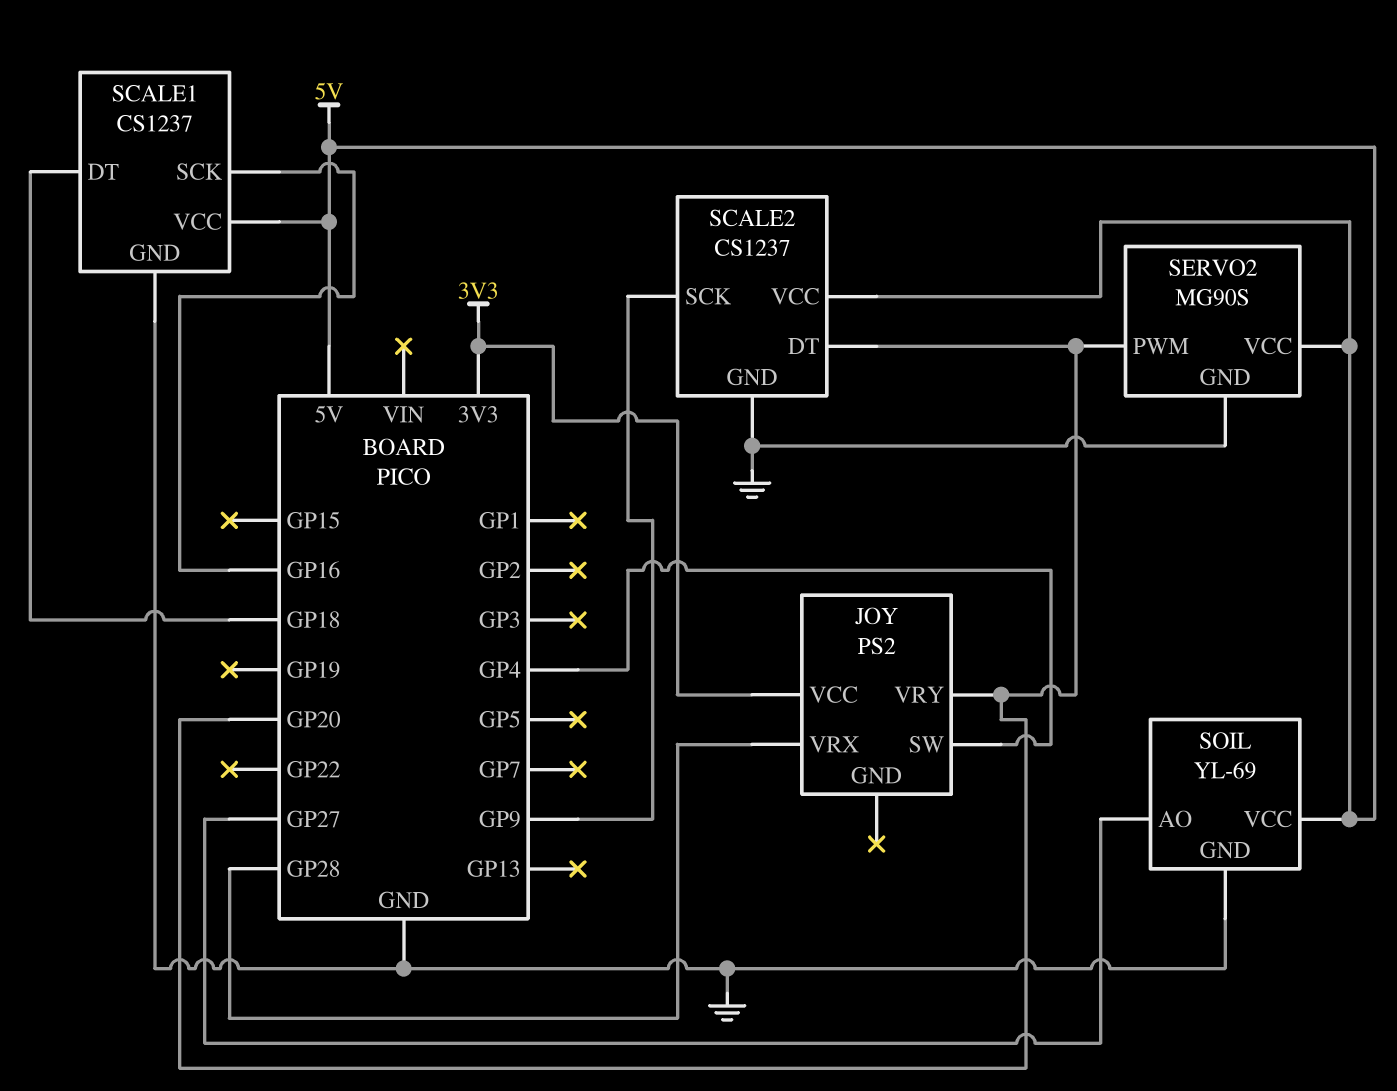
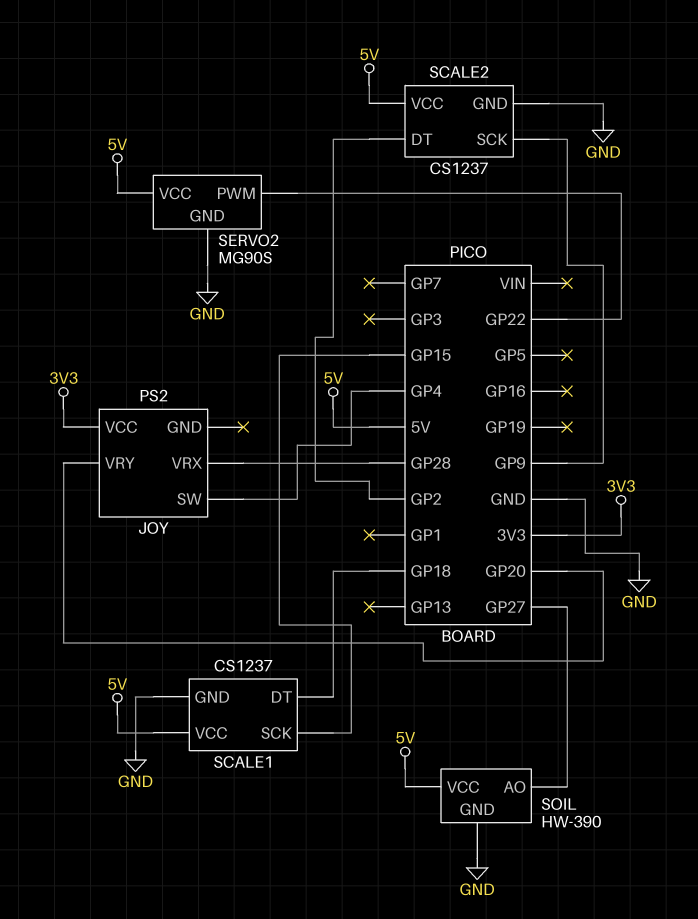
SCALE1 pin SCK: GP16 -> GP15
SCALE2 pin DT: GP20 -> GP2
SERVO2 pin PWM: GP20 -> GP22
SOIL: YL-69 -> HW-390

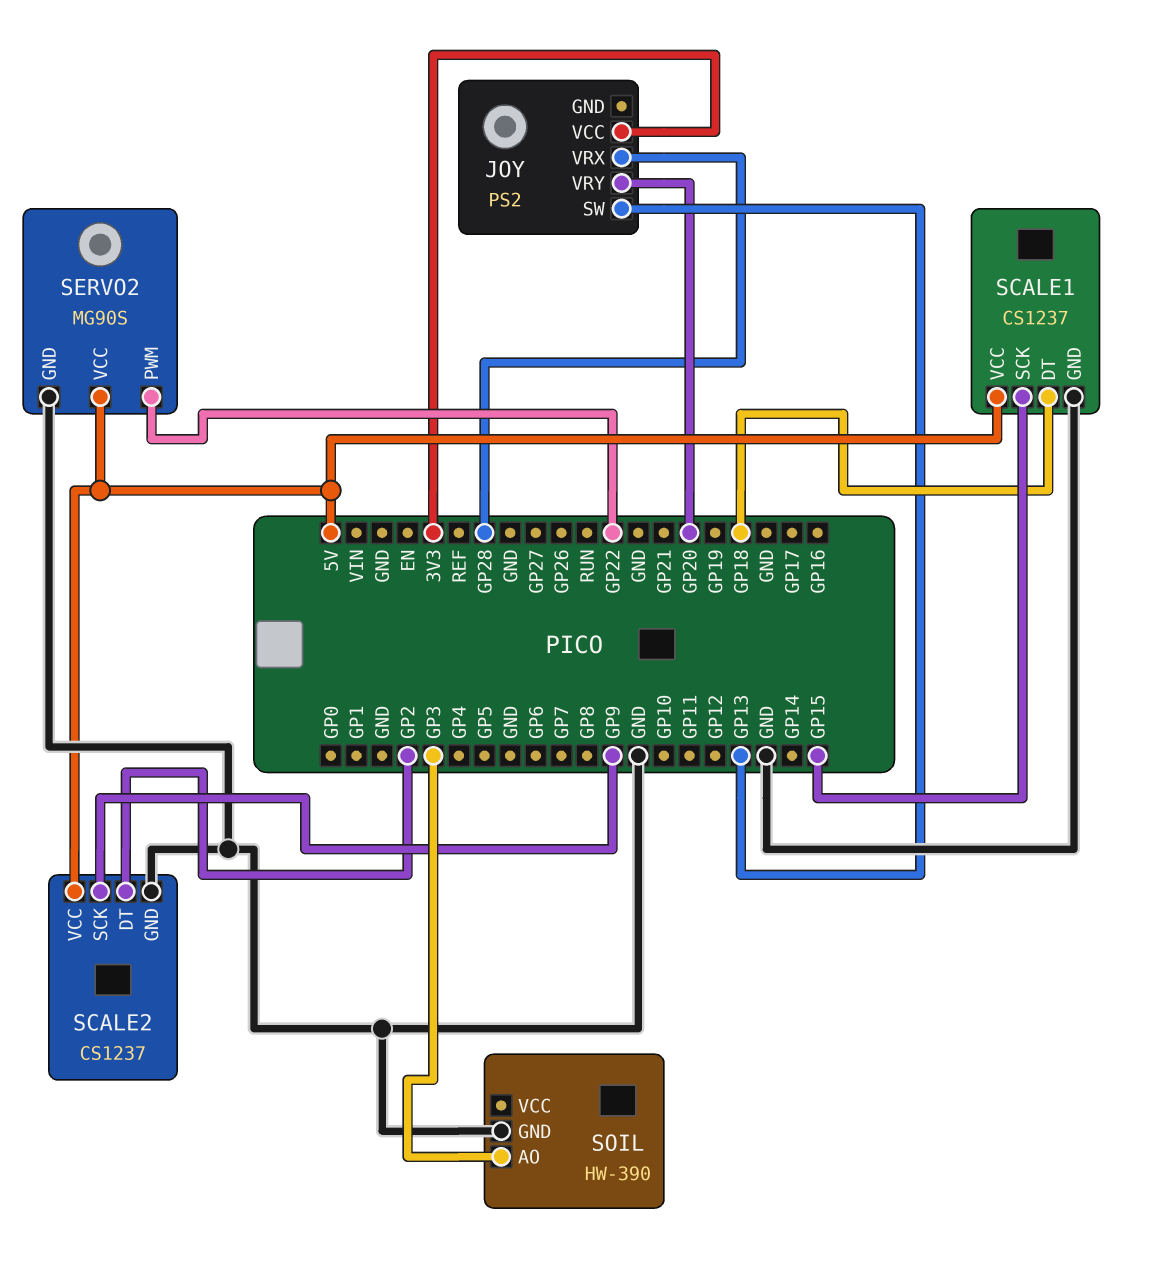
JOY pin SW: GP4 -> GP13
SOIL pin AO: GP27 -> GP3
SOIL pin VCC: 5V -> none

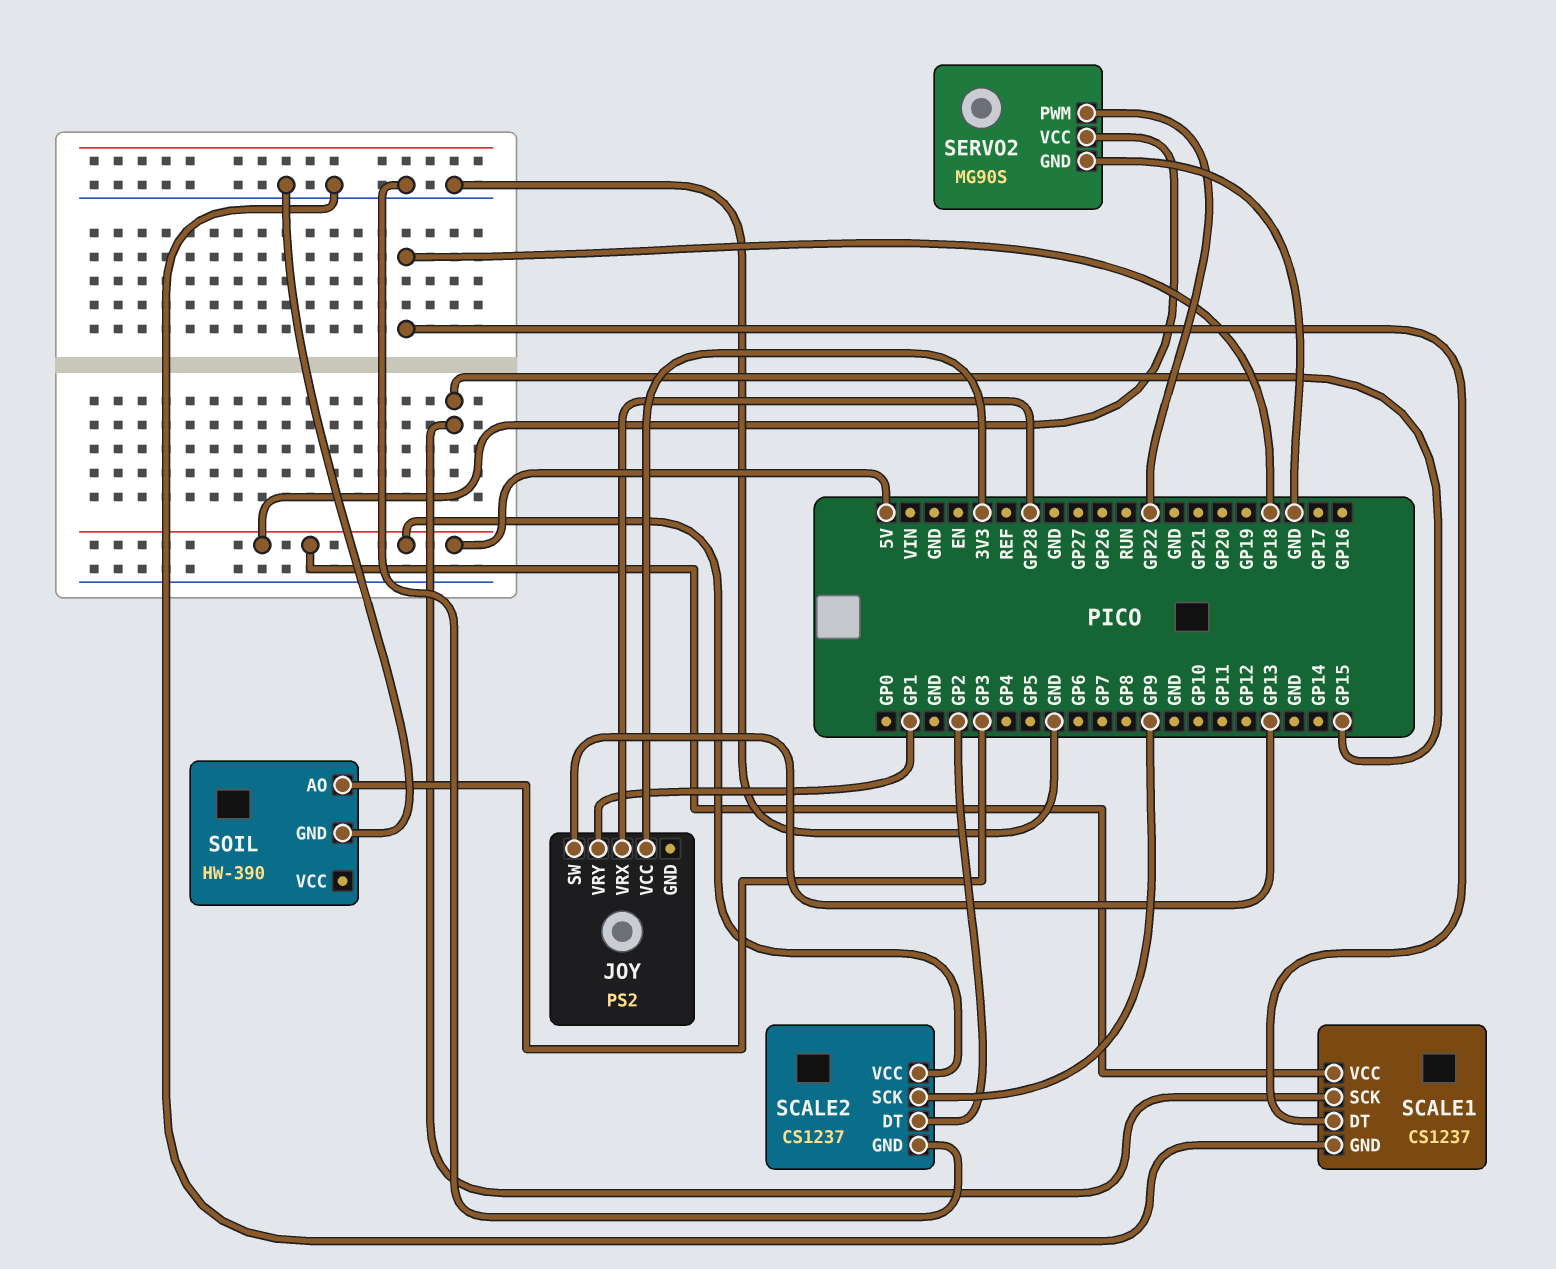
JOY pin VRY: GP20 -> GP1

